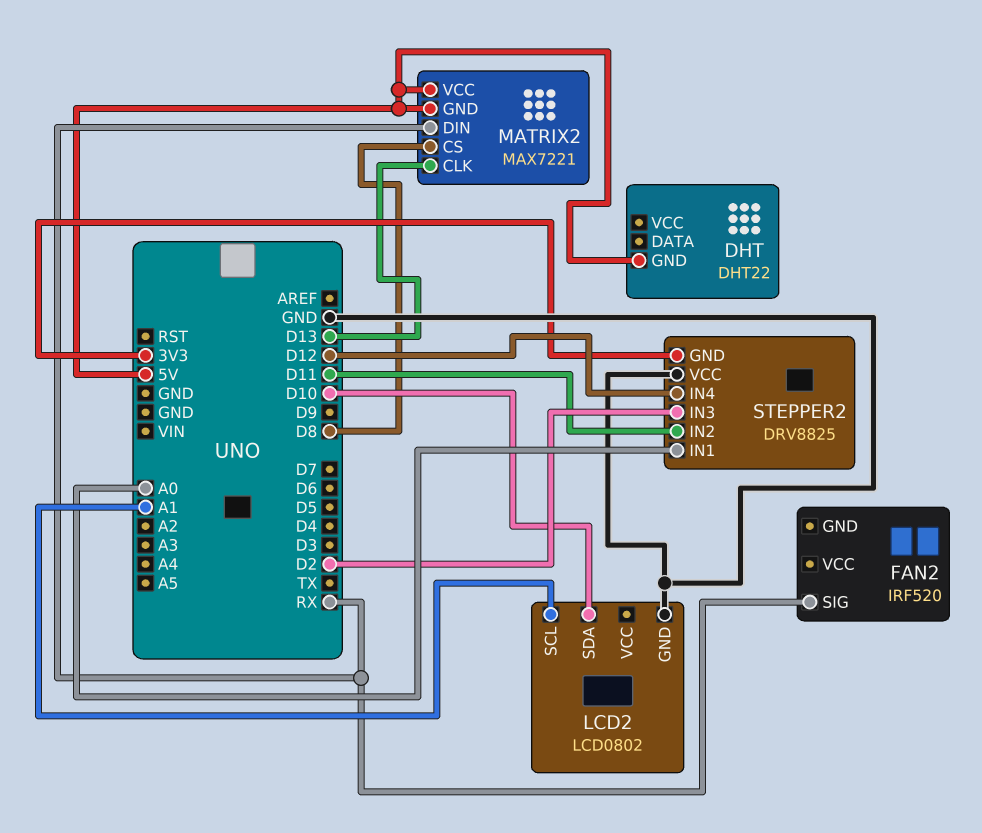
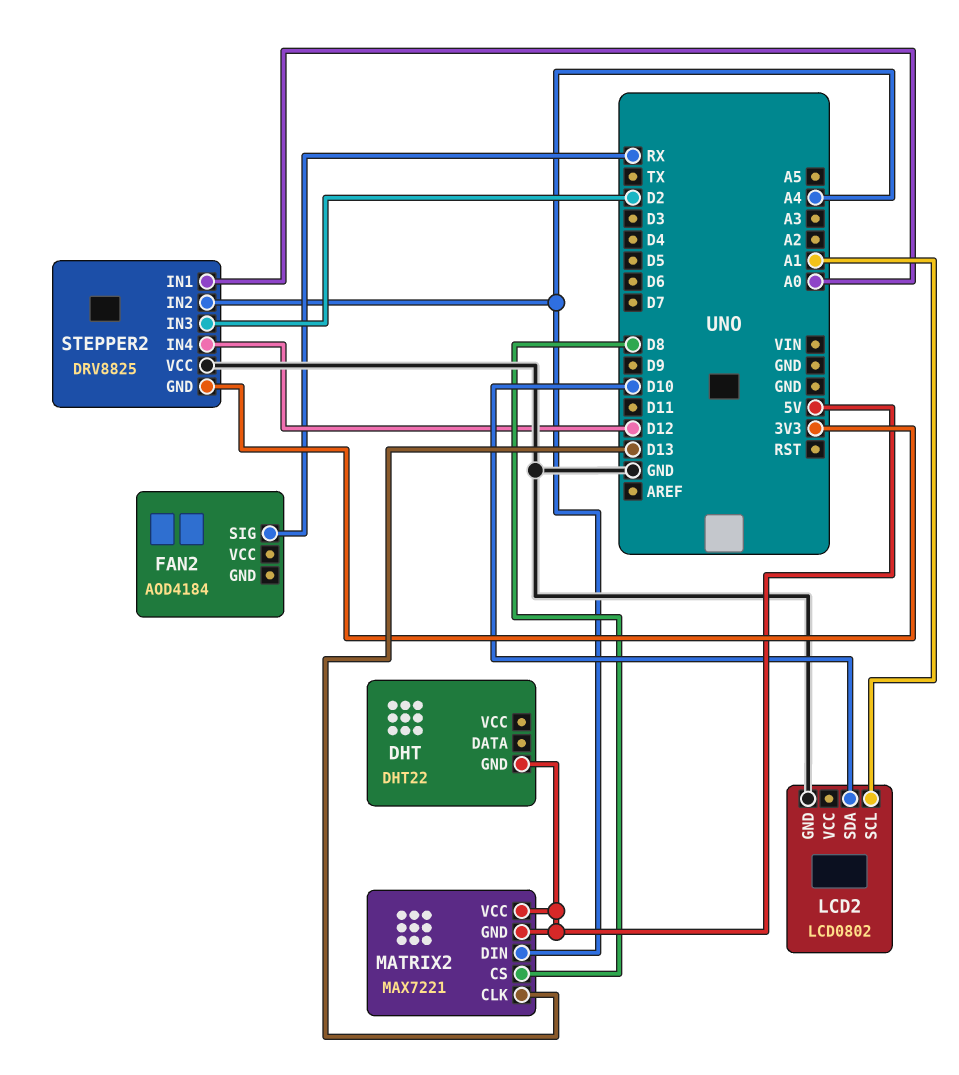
FAN2: IRF520 -> AOD4184
MATRIX2 pin DIN: RX -> A4
STEPPER2 pin IN2: D11 -> A4

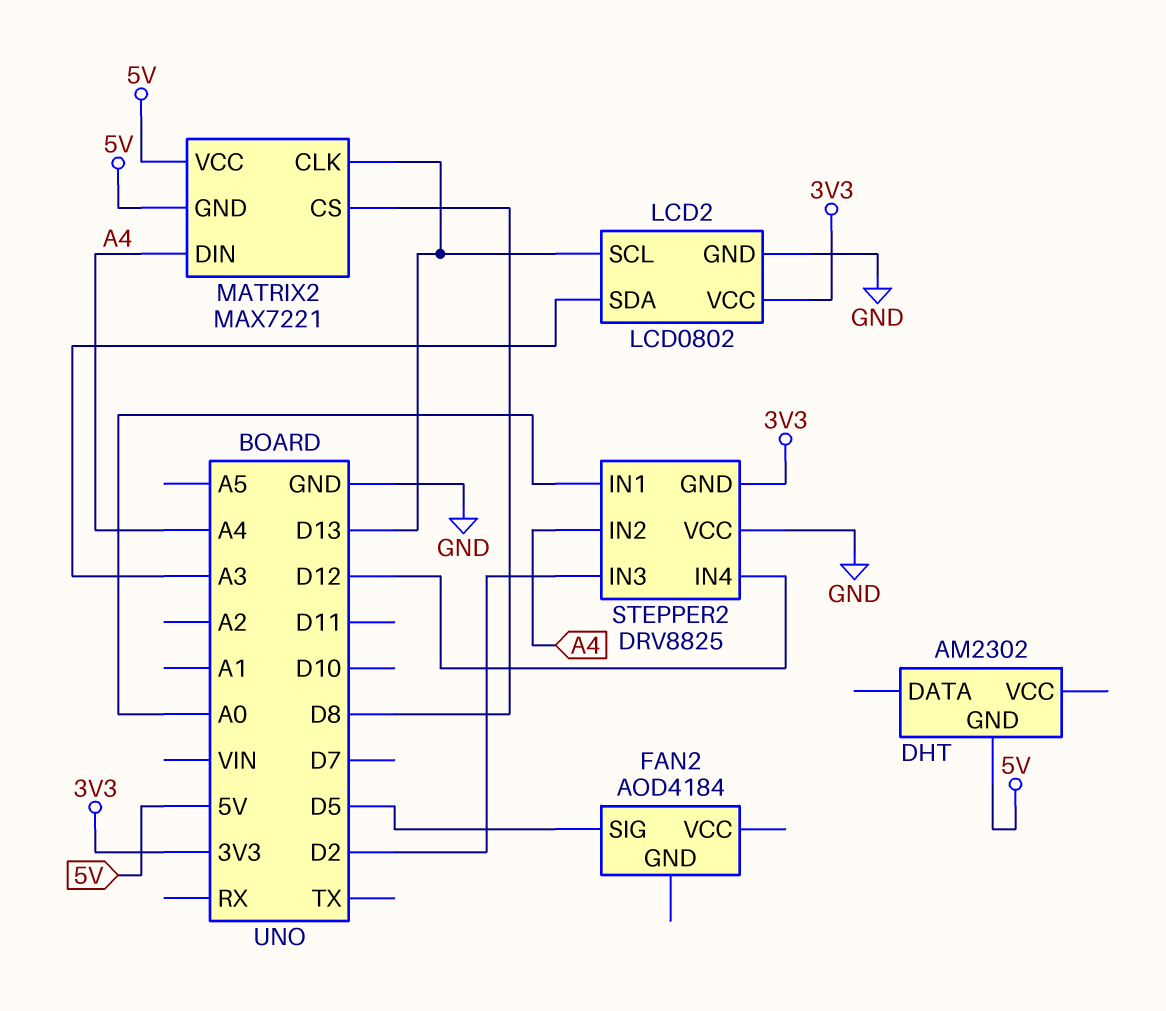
DHT: DHT22 -> AM2302
FAN2 pin SIG: RX -> D5
LCD2 pin SCL: A1 -> D13
LCD2 pin SDA: D10 -> A3
LCD2 pin VCC: none -> 3V3

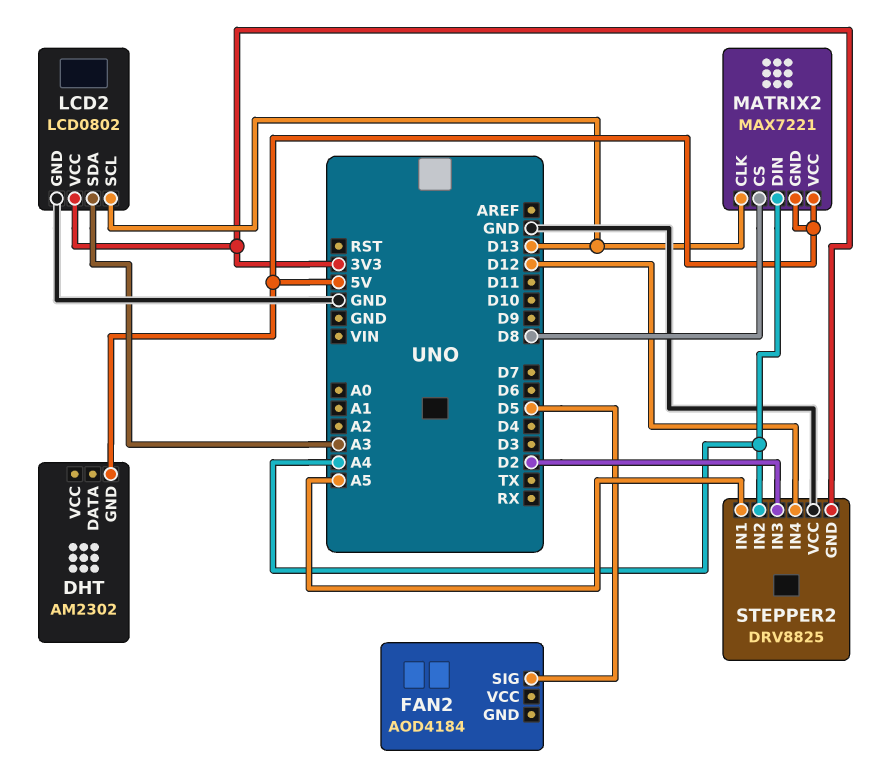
STEPPER2 pin IN1: A0 -> A5

